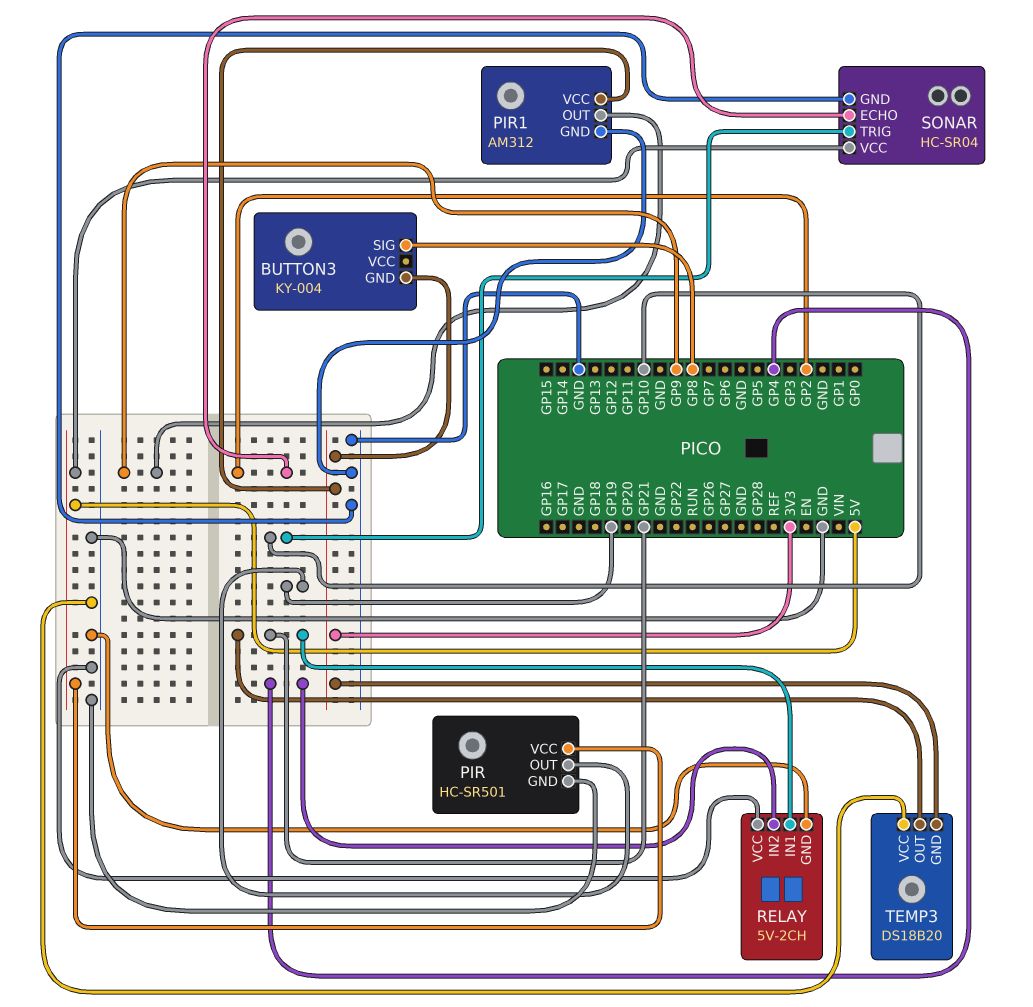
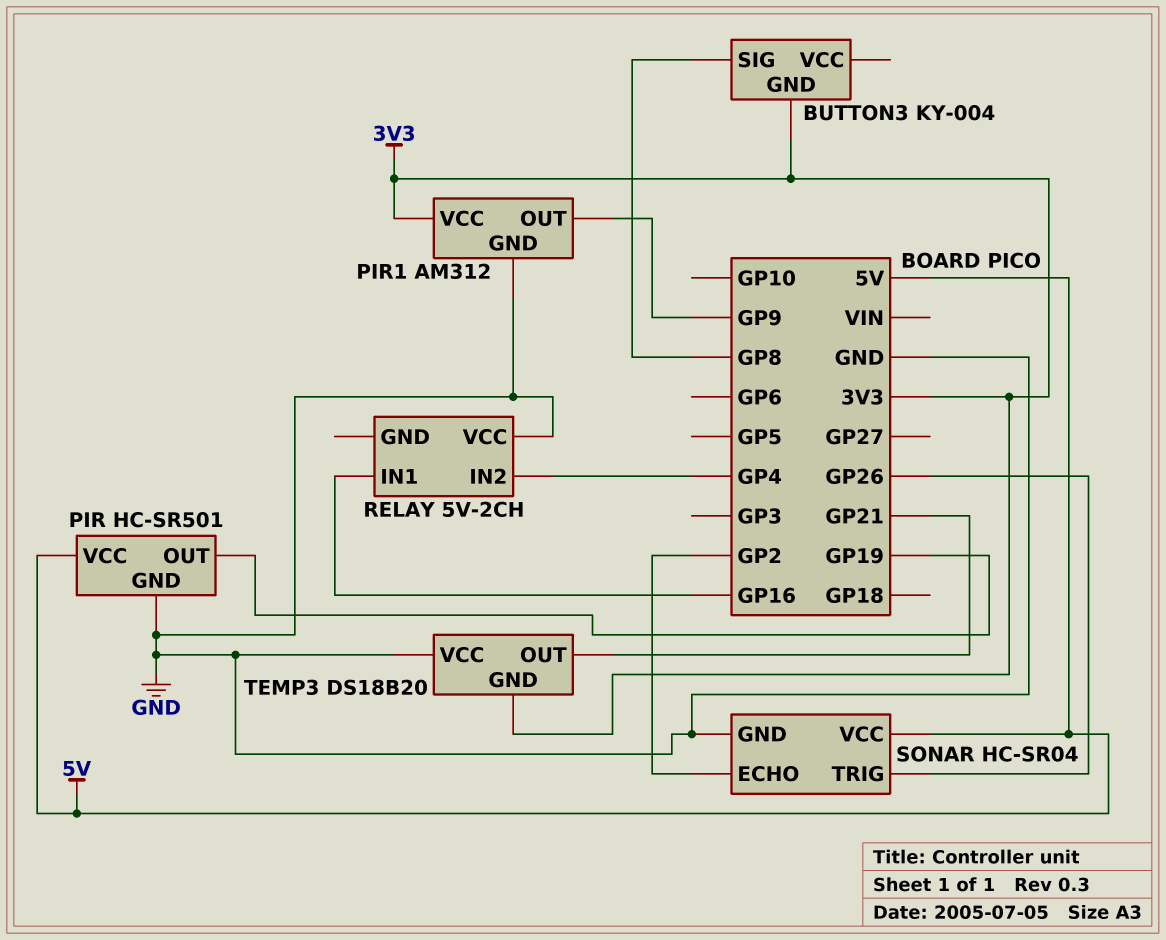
RELAY pin GND: GND -> none
RELAY pin IN1: GP21 -> GP16
SONAR pin TRIG: GP10 -> GP26

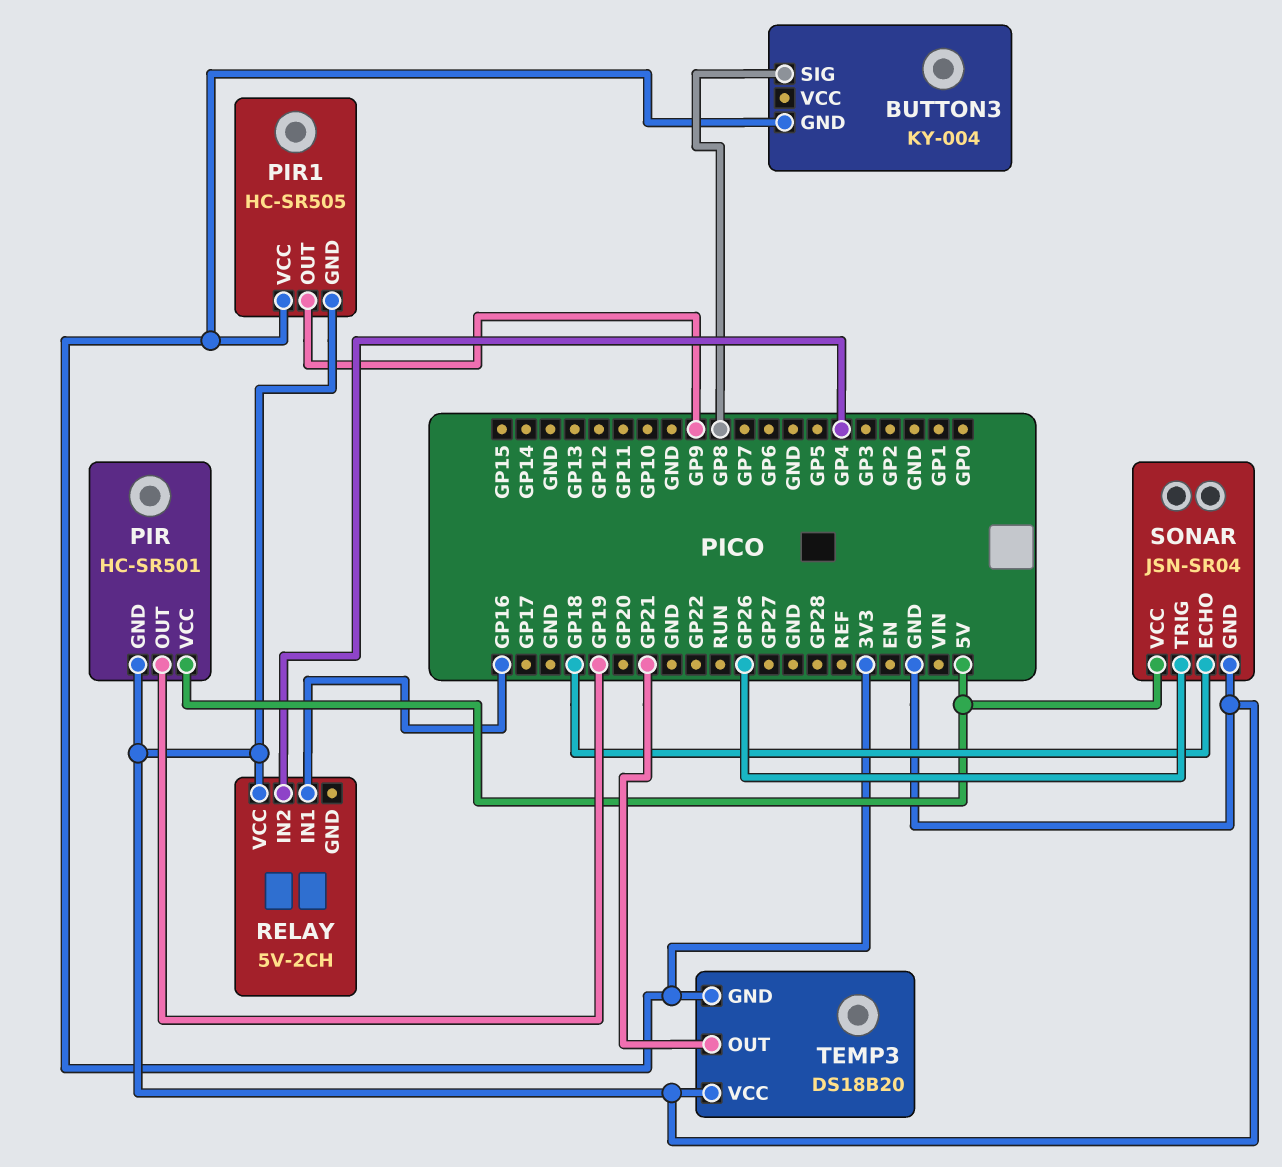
PIR1: AM312 -> HC-SR505
SONAR: HC-SR04 -> JSN-SR04
SONAR pin ECHO: GP2 -> GP18

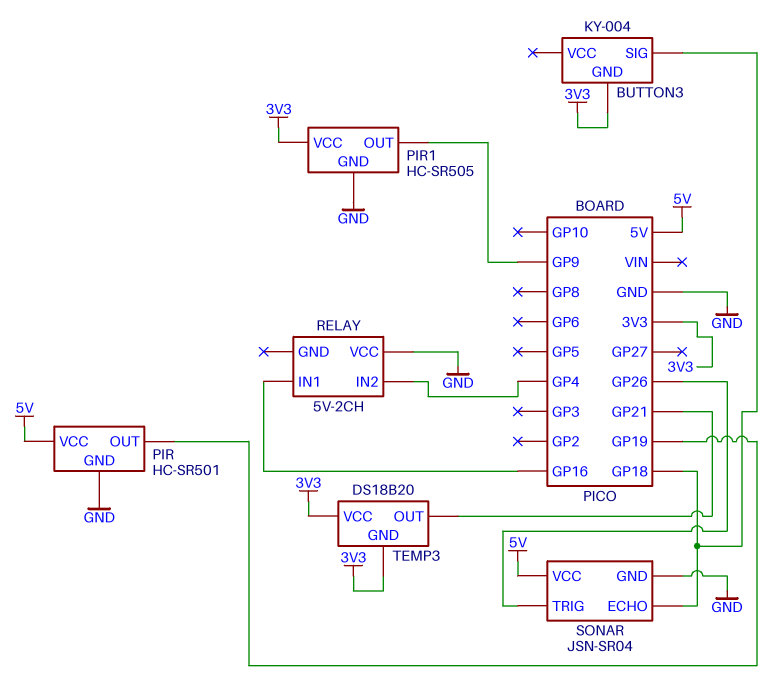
BUTTON3 pin SIG: GP8 -> GP18
TEMP3 pin VCC: GND -> 3V3

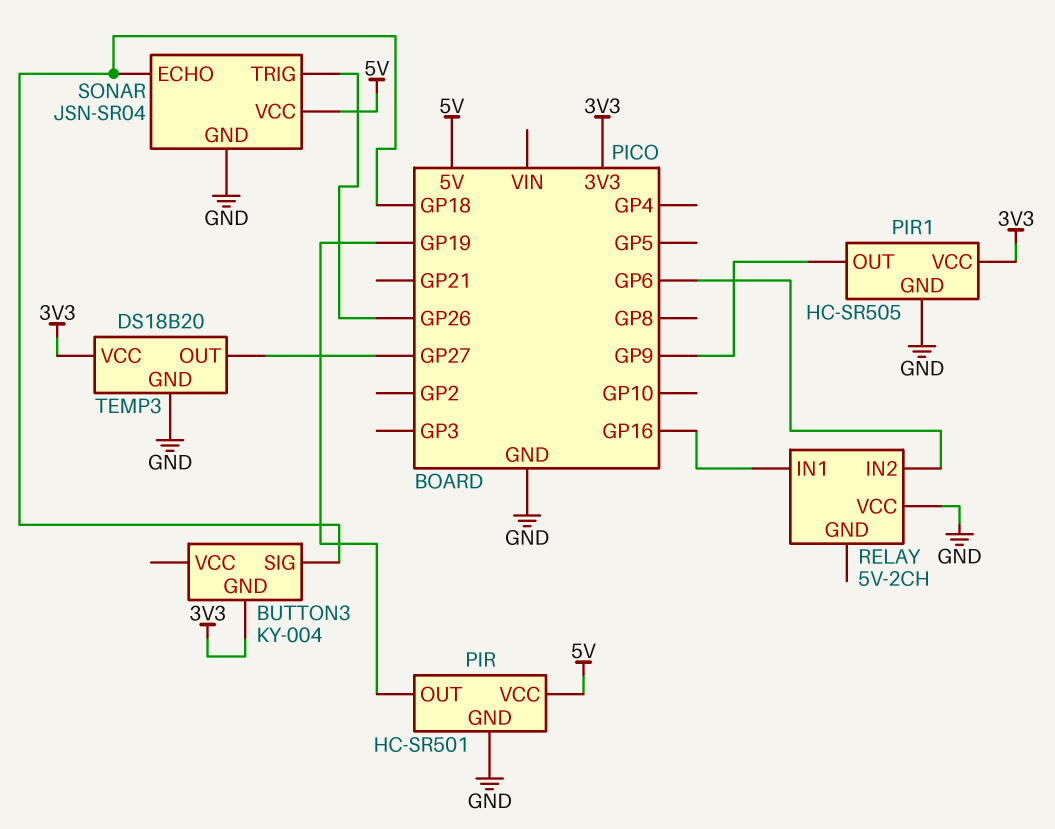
RELAY pin IN2: GP4 -> GP6
TEMP3 pin GND: 3V3 -> GND
TEMP3 pin OUT: GP21 -> GP27

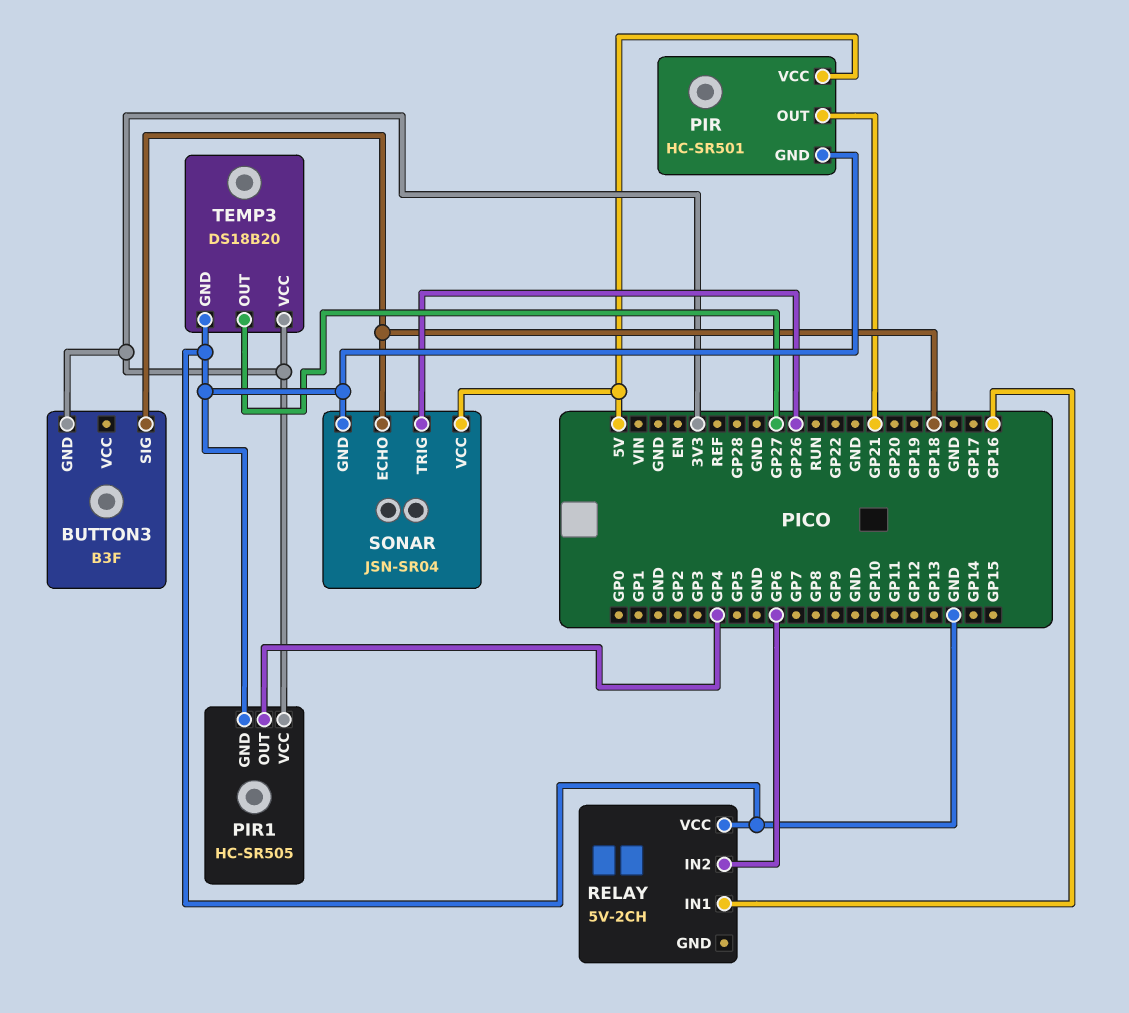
BUTTON3: KY-004 -> B3F
PIR pin OUT: GP19 -> GP21
PIR1 pin OUT: GP9 -> GP4

